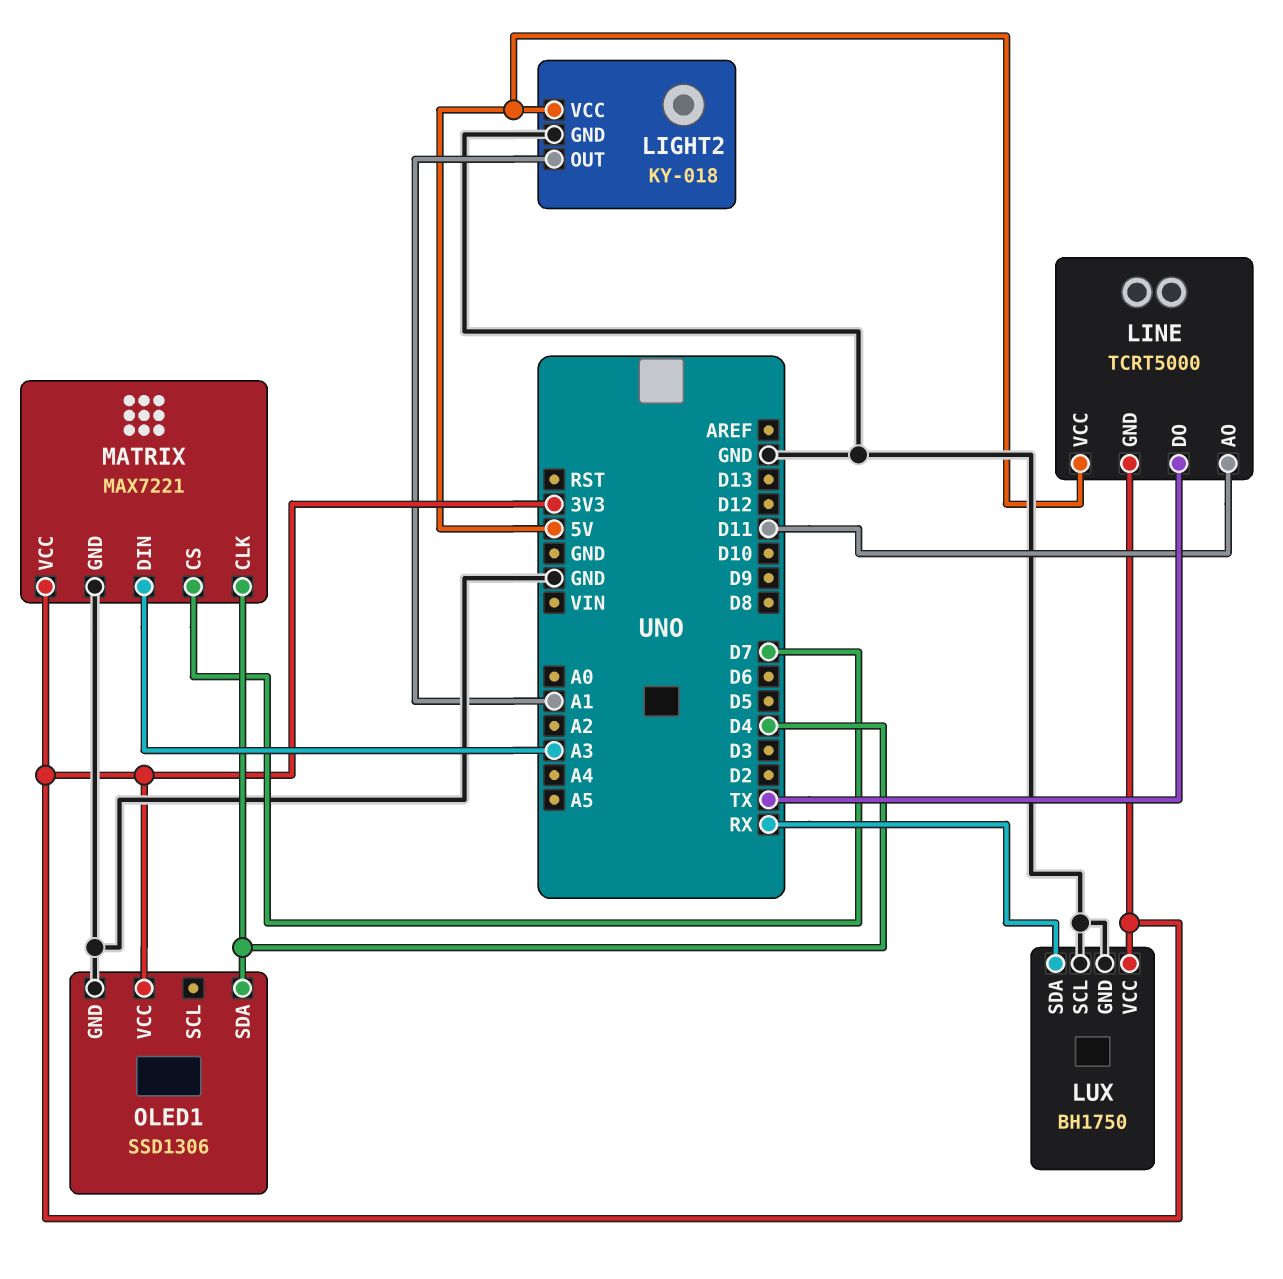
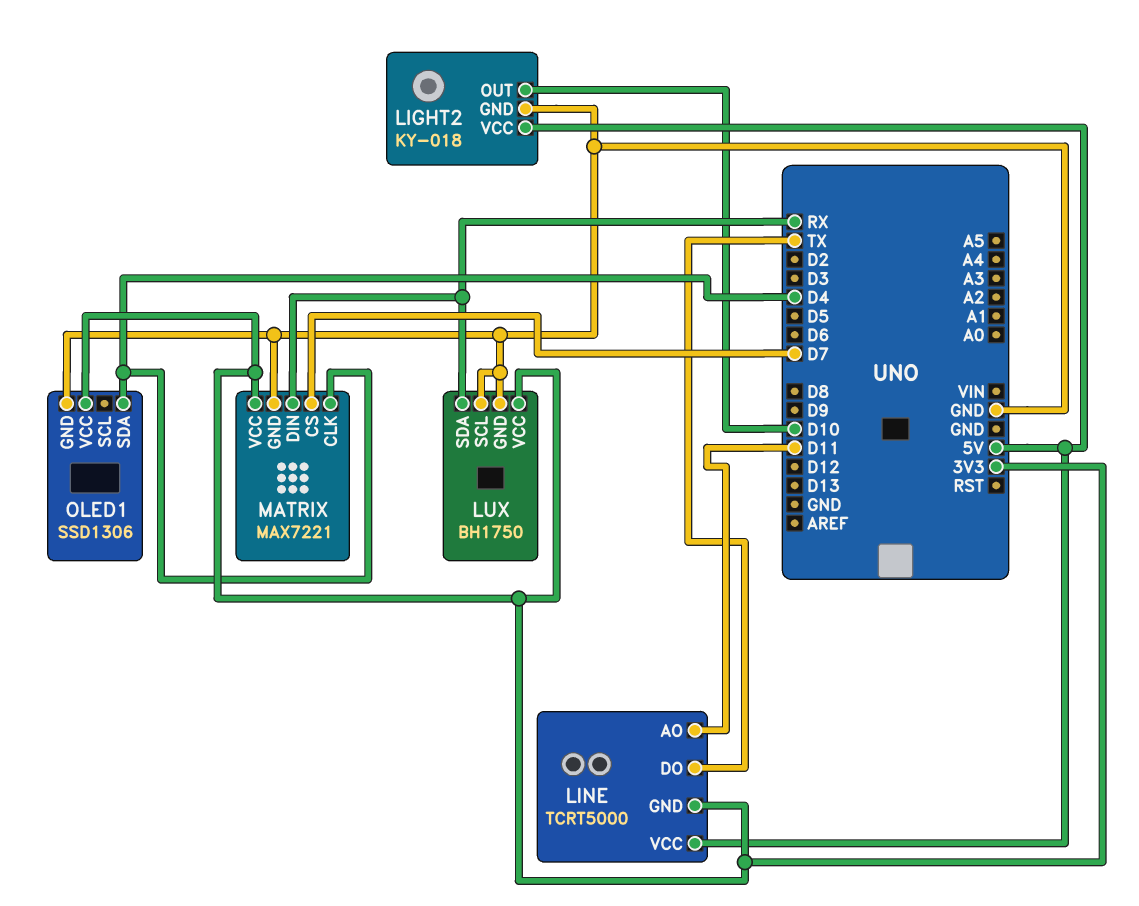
LIGHT2 pin OUT: A1 -> D10
MATRIX pin DIN: A3 -> RX

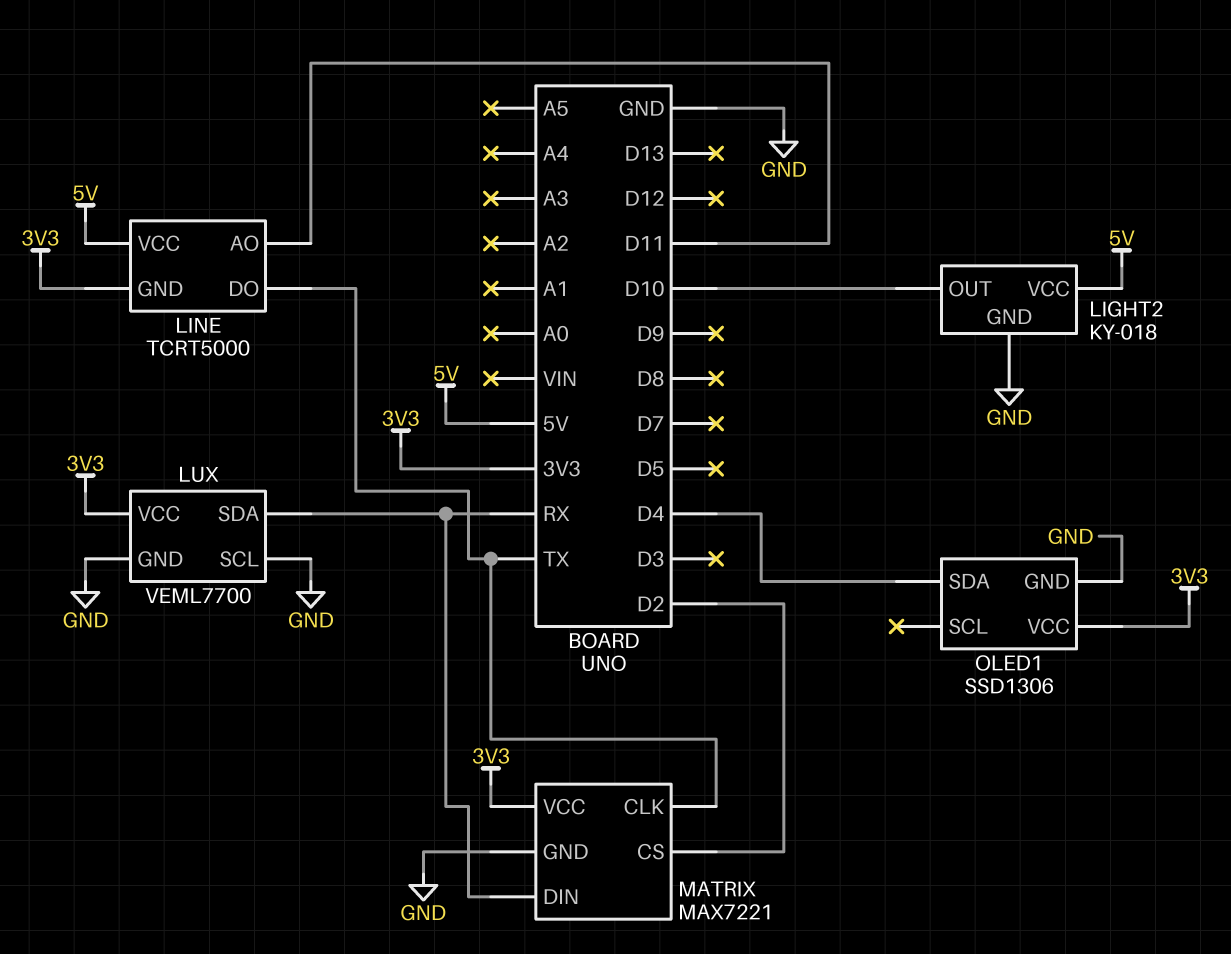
LUX: BH1750 -> VEML7700
MATRIX pin CLK: D4 -> TX
MATRIX pin CS: D7 -> D2

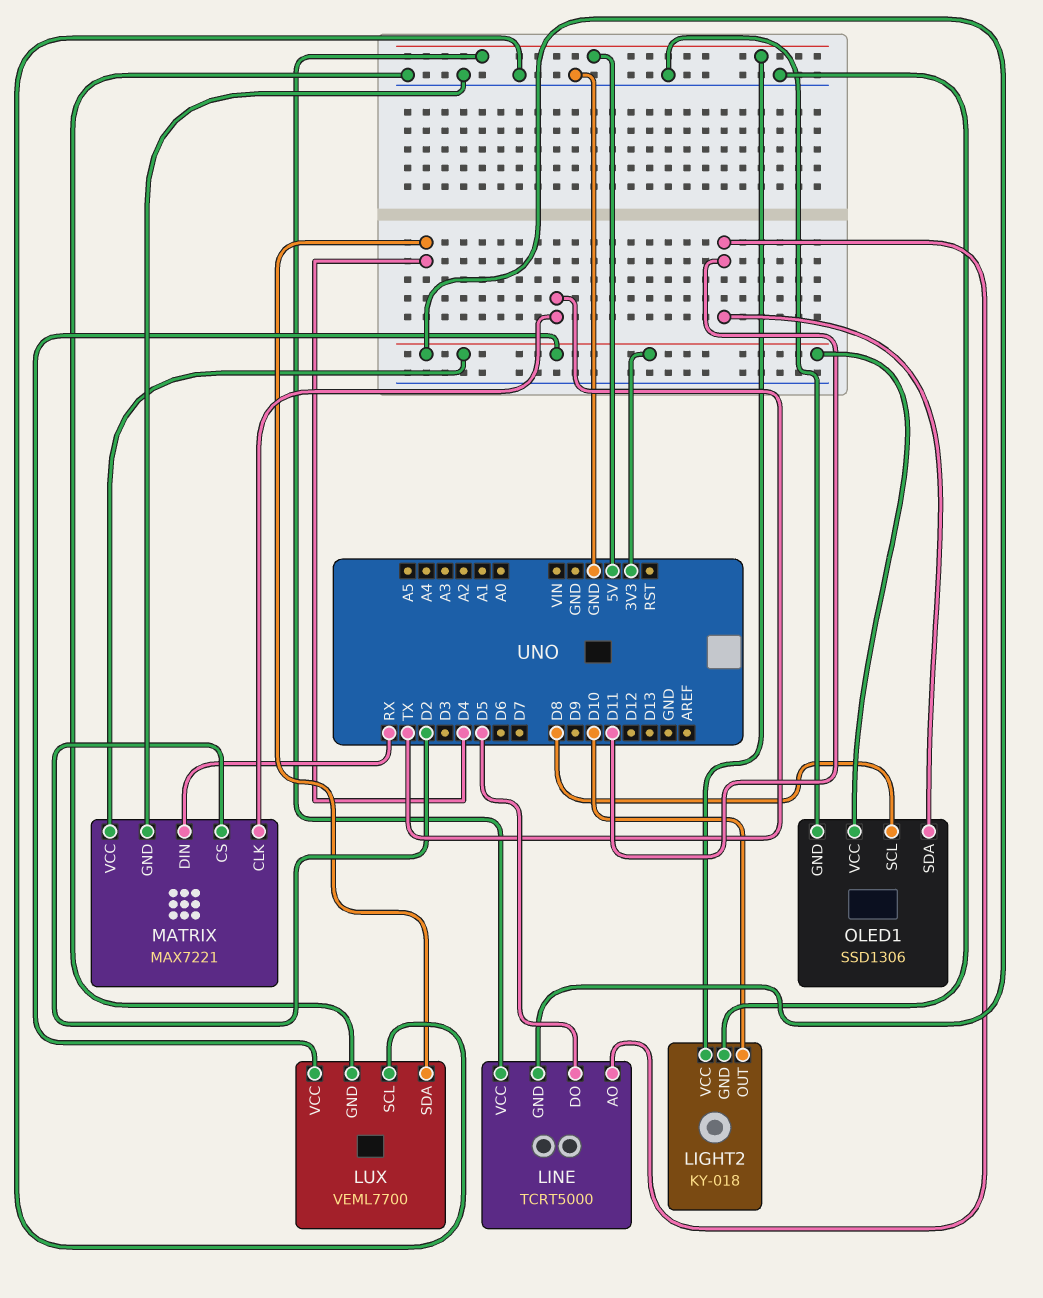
LINE pin DO: TX -> D5
LUX pin SDA: RX -> D4
OLED1 pin SCL: none -> D8
OLED1 pin SDA: D4 -> D11

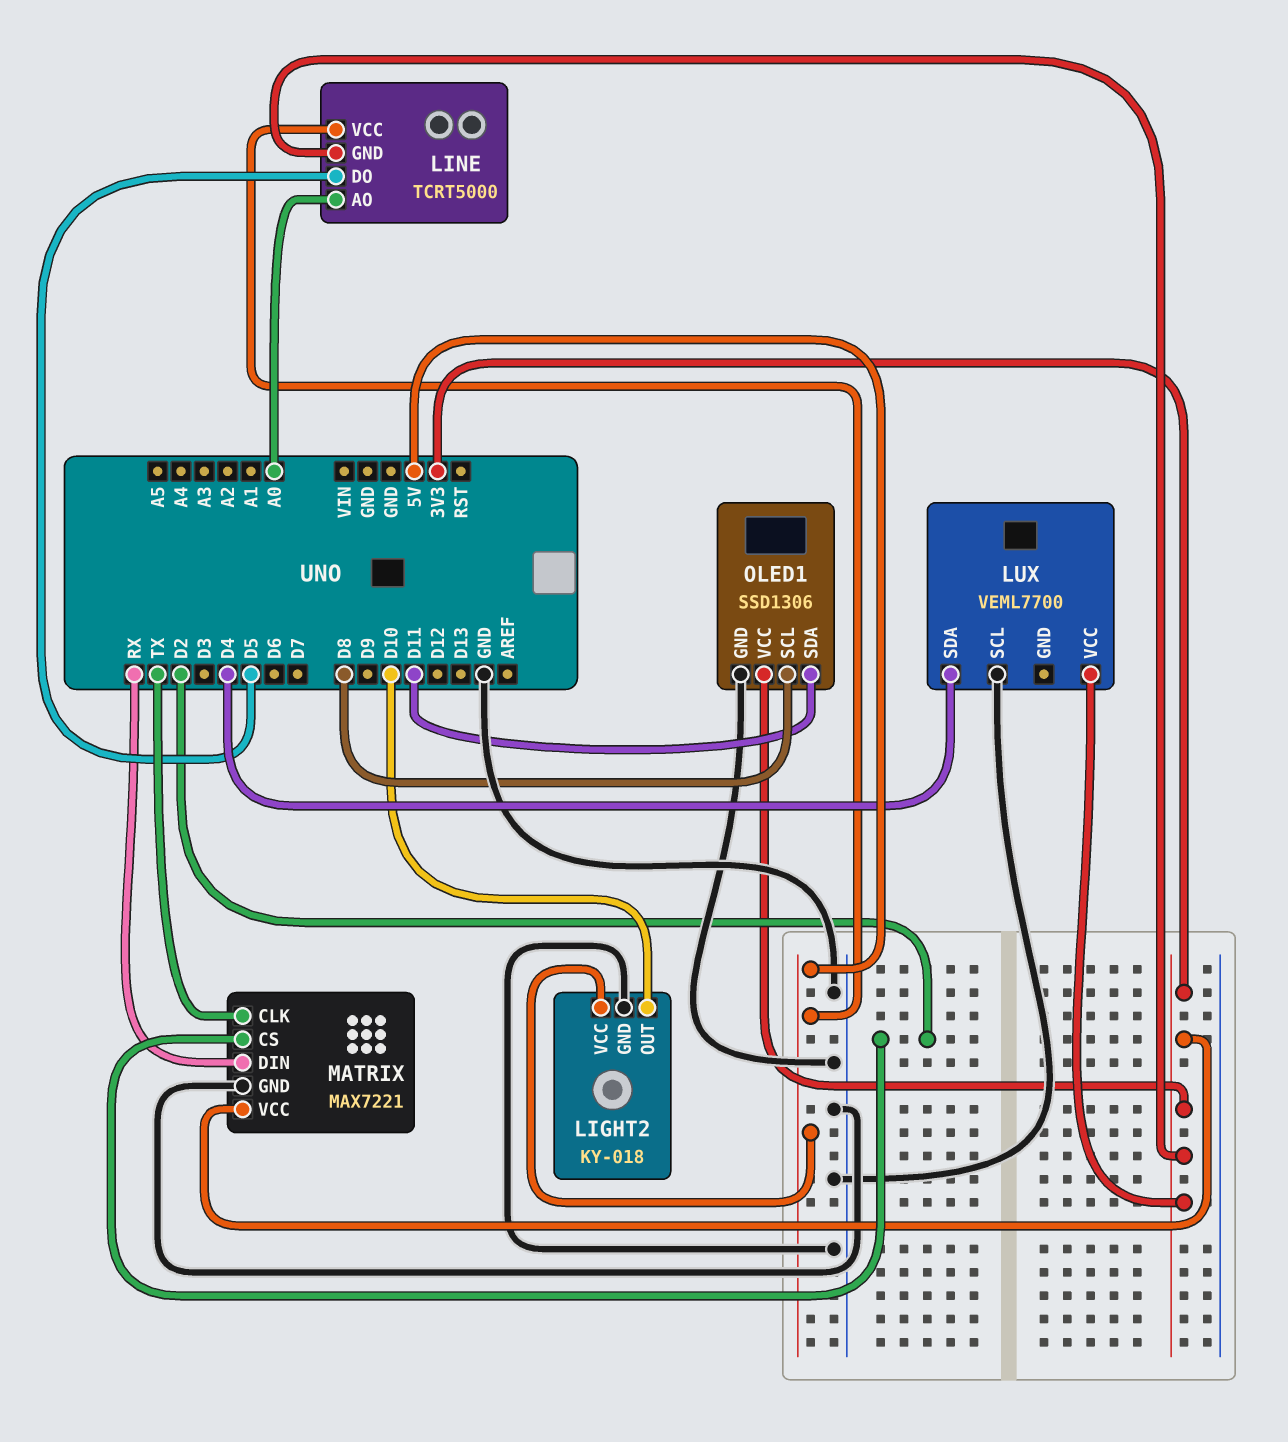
LINE pin AO: D11 -> A0
LUX pin GND: GND -> none

